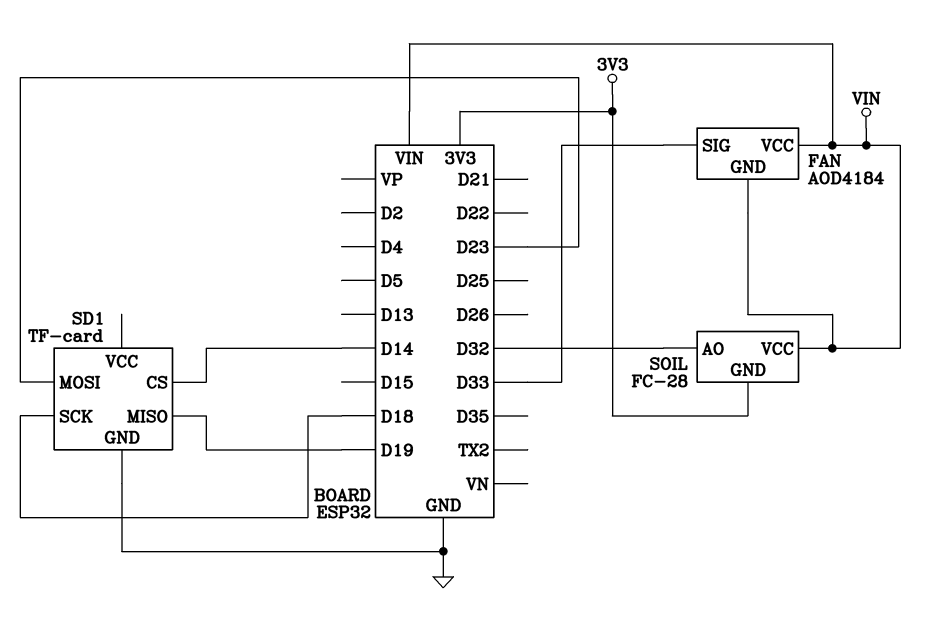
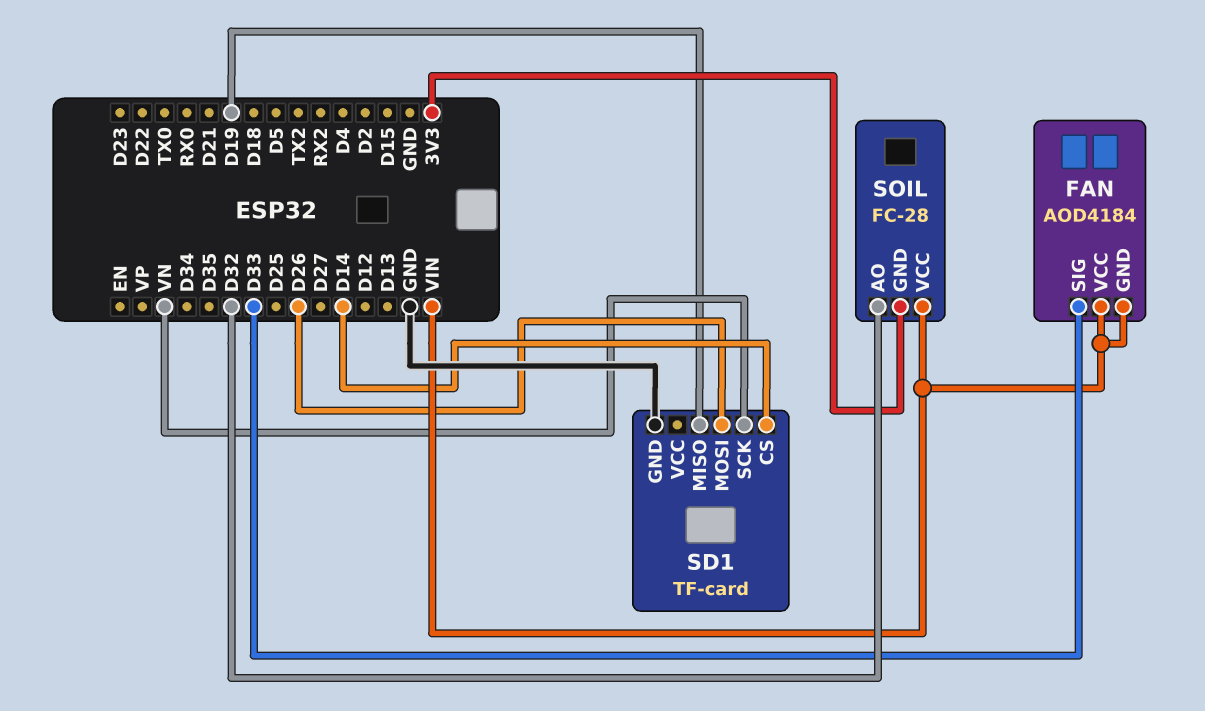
SD1 pin MOSI: D23 -> D26
SD1 pin SCK: D18 -> VN

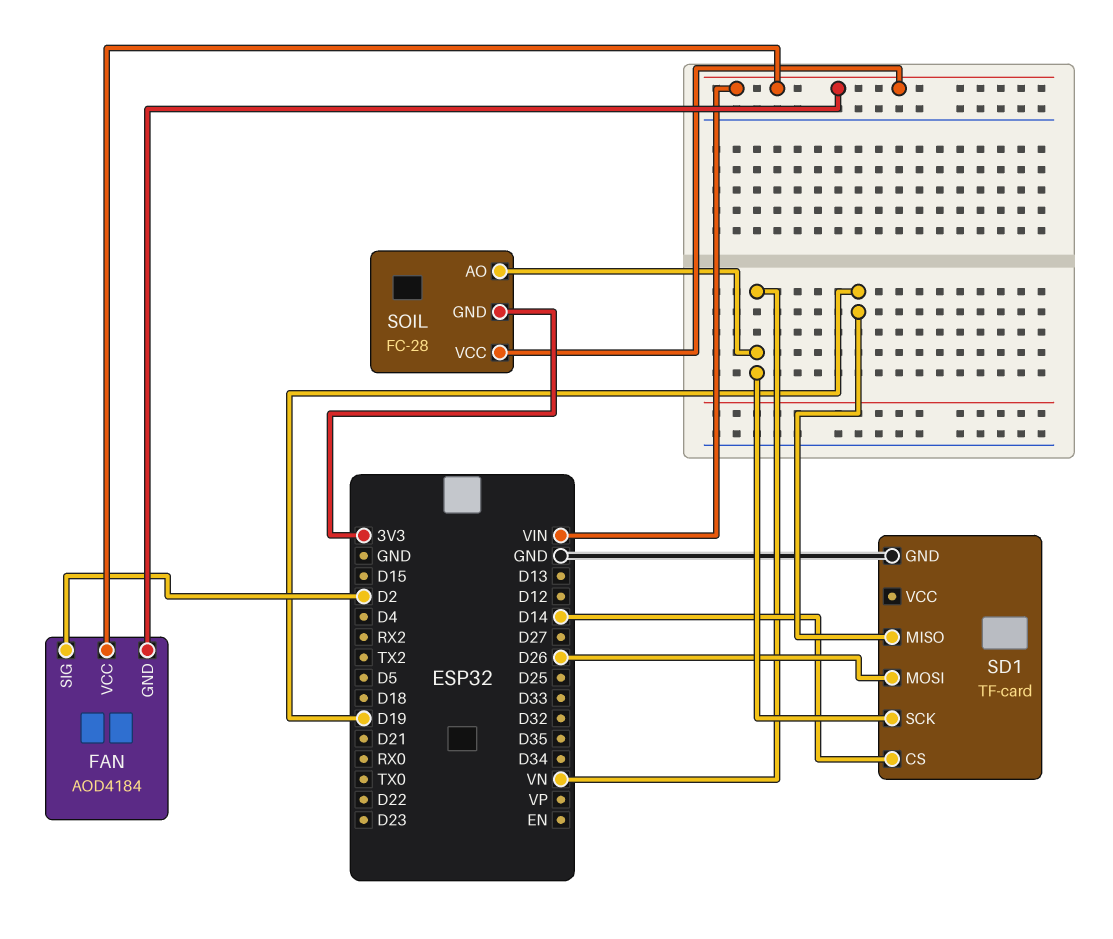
FAN pin SIG: D33 -> D2
SOIL pin AO: D32 -> VN

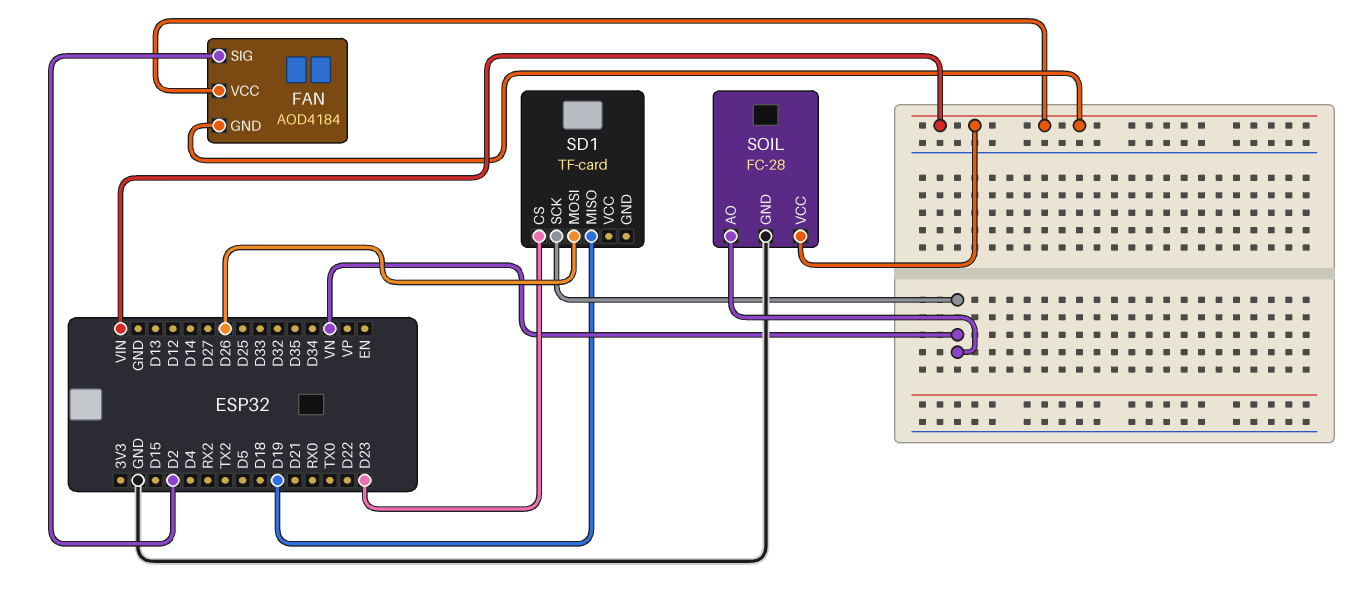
SD1 pin CS: D14 -> D23
SD1 pin GND: GND -> none
SOIL pin GND: 3V3 -> GND

